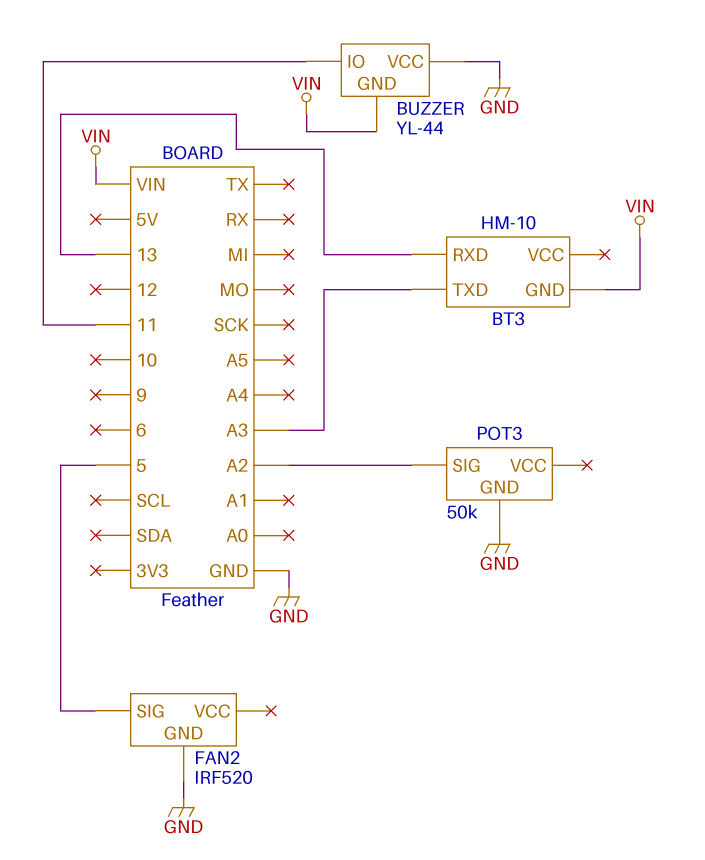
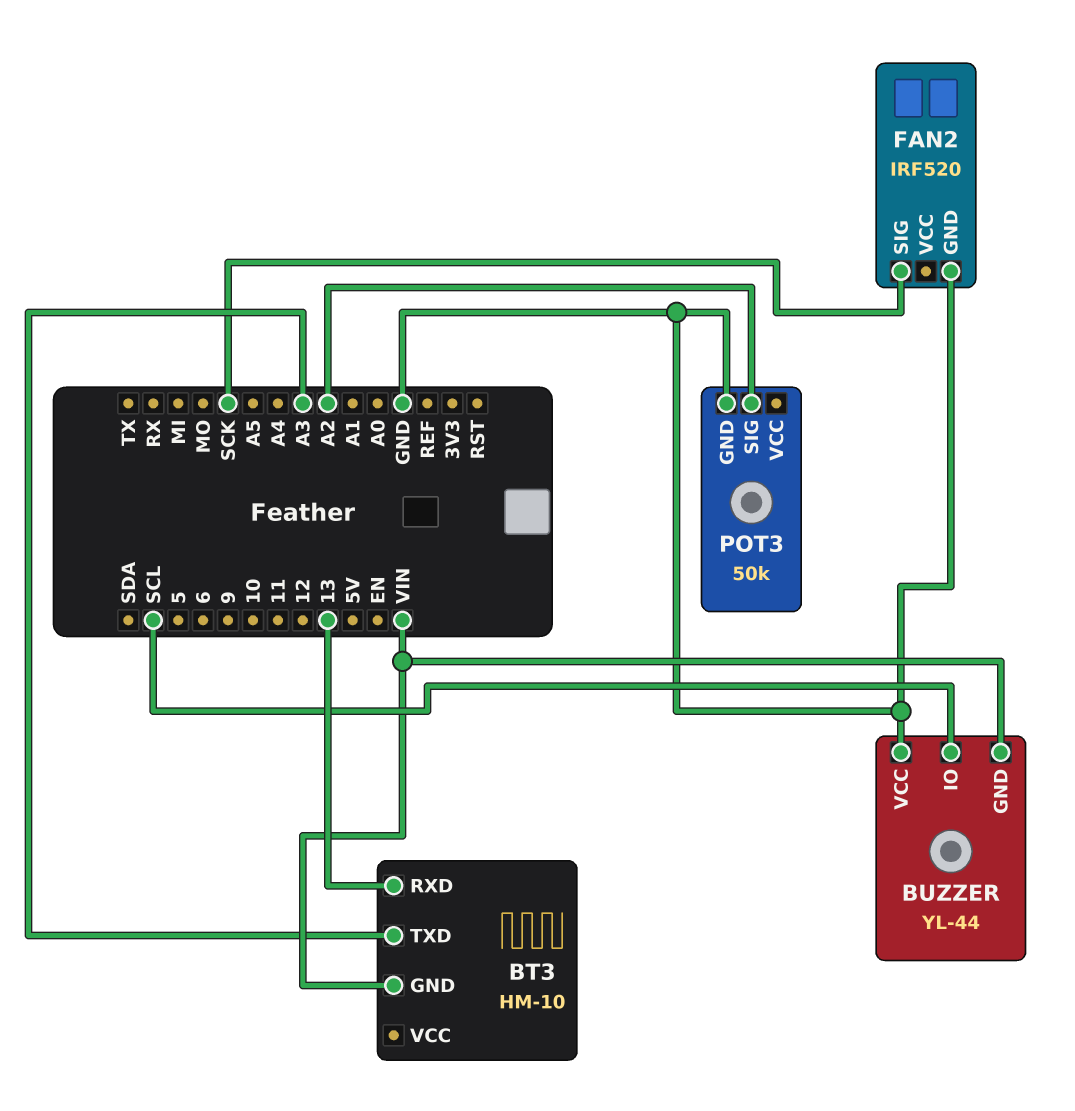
BUZZER pin IO: 11 -> SCL
FAN2 pin SIG: 5 -> SCK

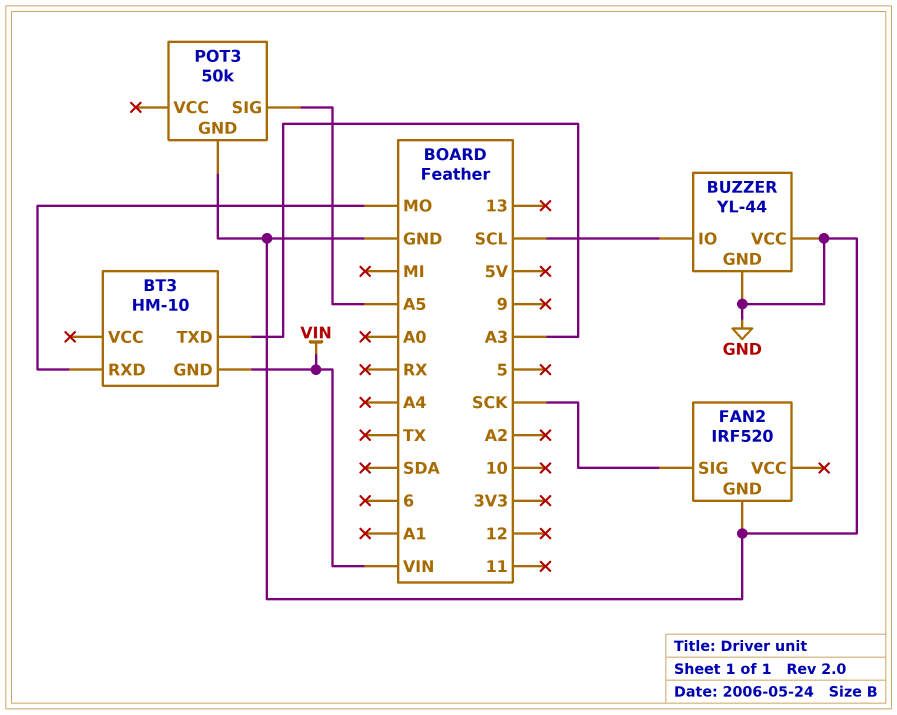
BT3 pin RXD: 13 -> MO
BUZZER pin GND: VIN -> GND
POT3 pin SIG: A2 -> A5

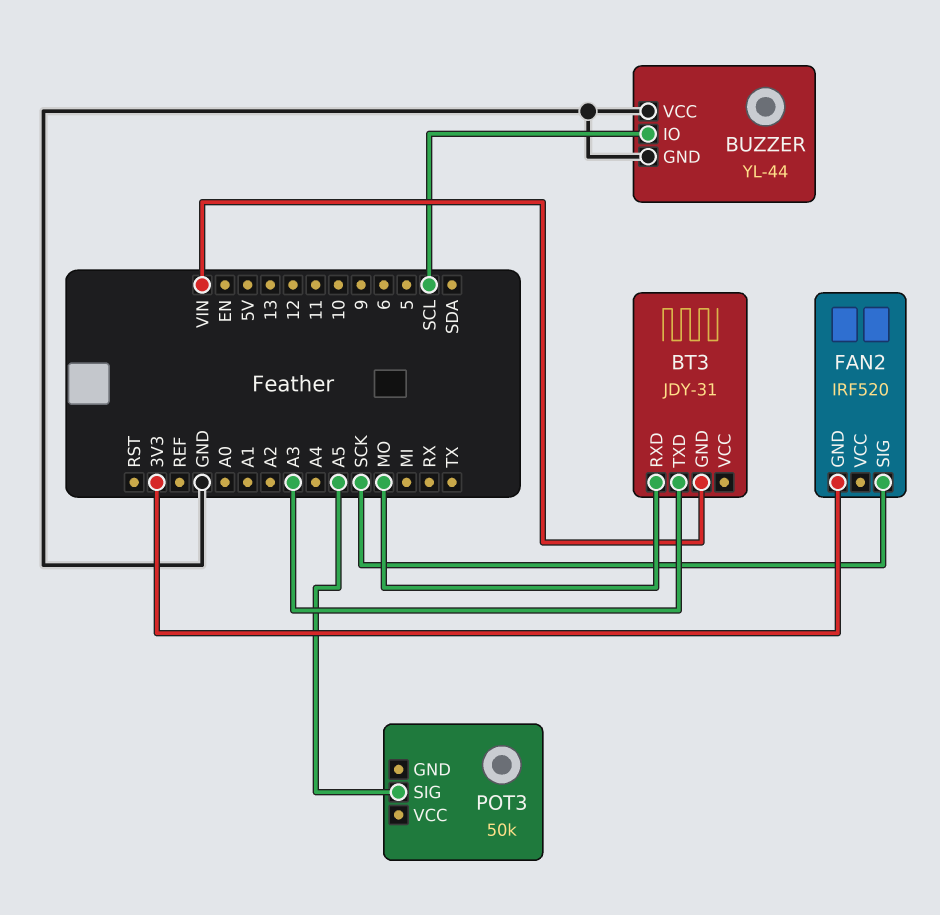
BT3: HM-10 -> JDY-31
FAN2 pin GND: GND -> 3V3
POT3 pin GND: GND -> none

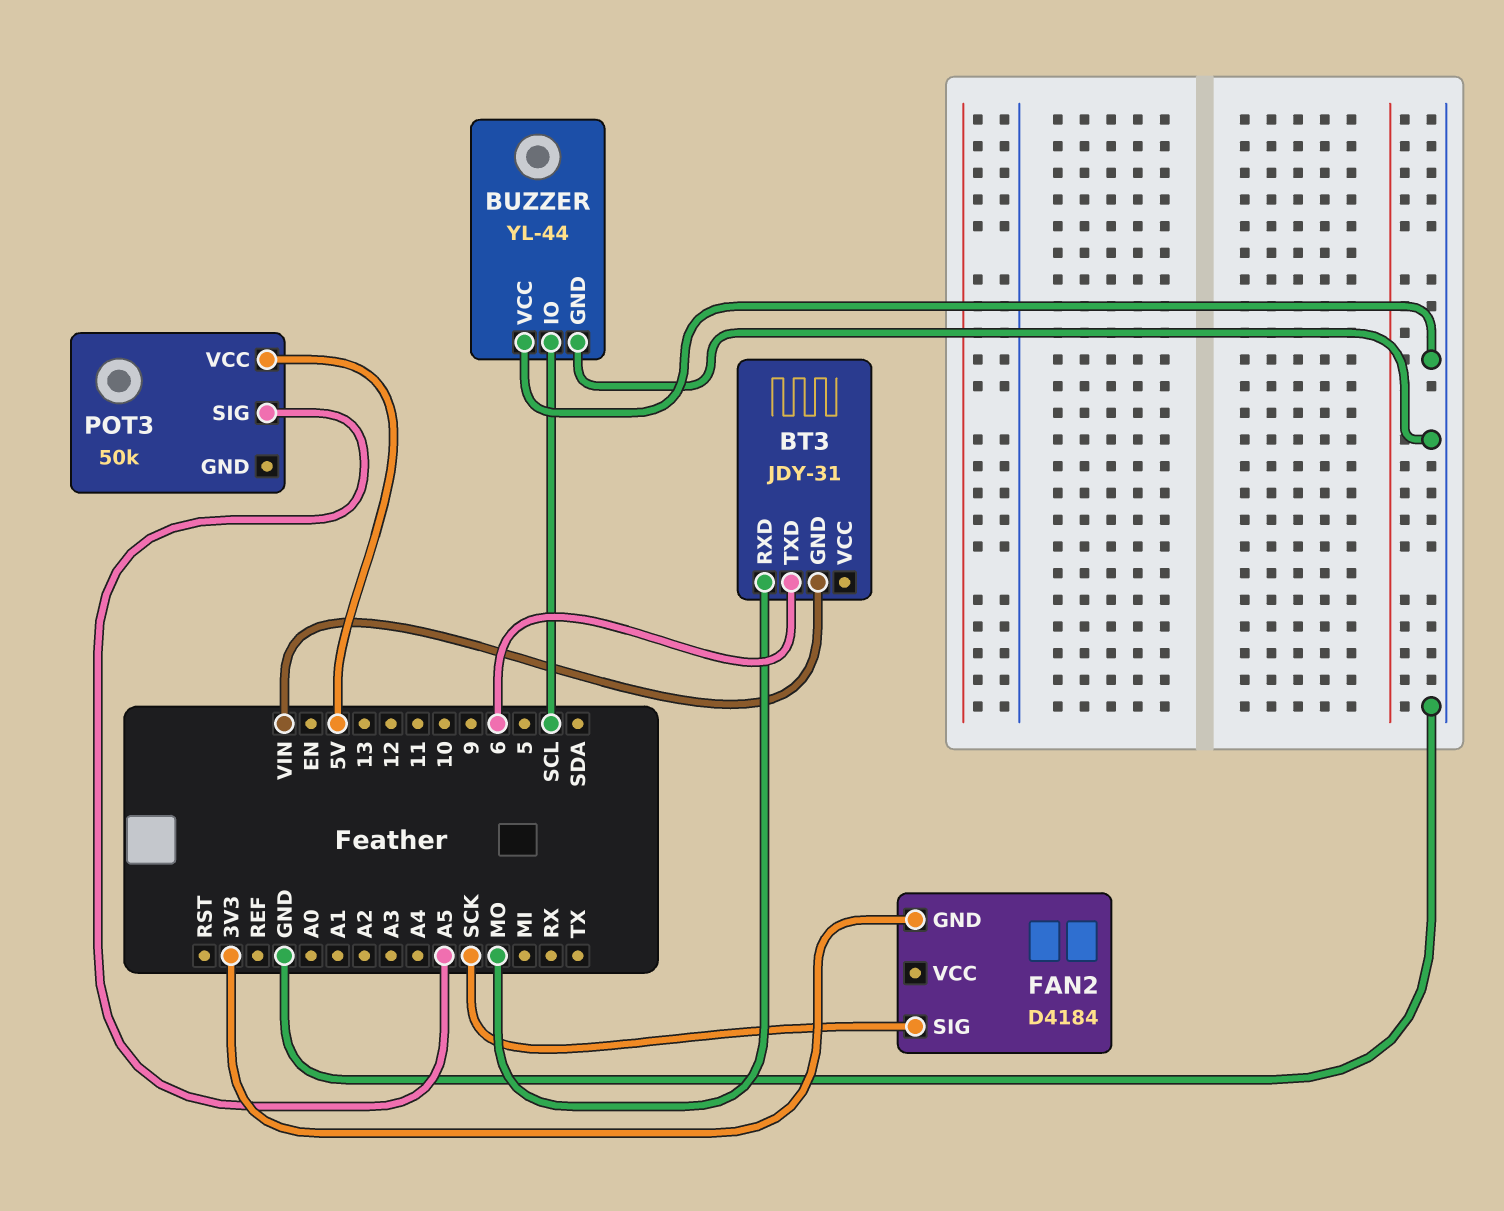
BT3 pin TXD: A3 -> 6
FAN2: IRF520 -> D4184
POT3 pin VCC: none -> 5V

